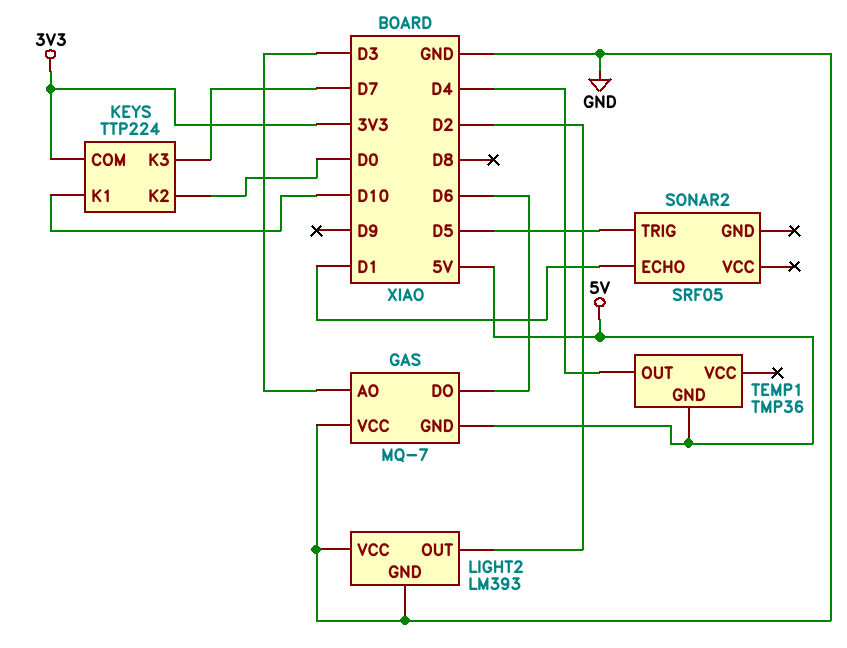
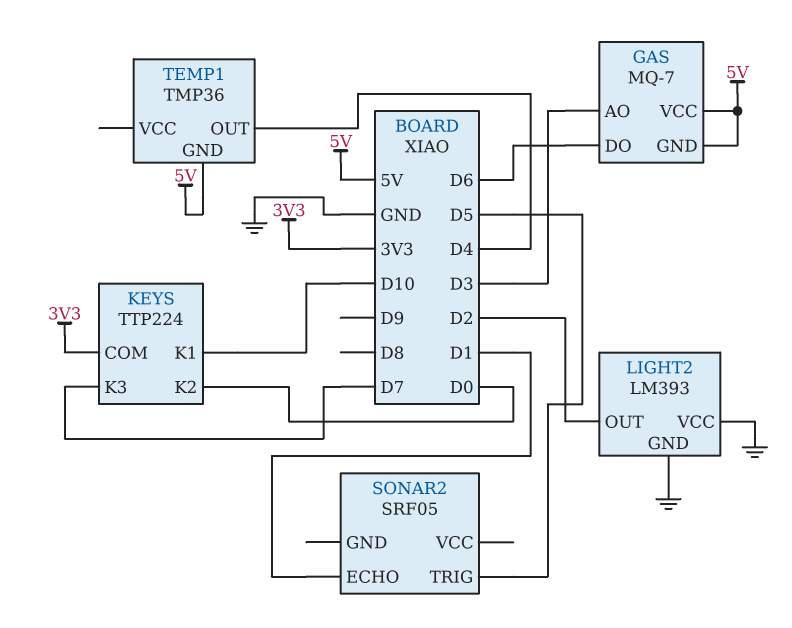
GAS pin VCC: GND -> 5V

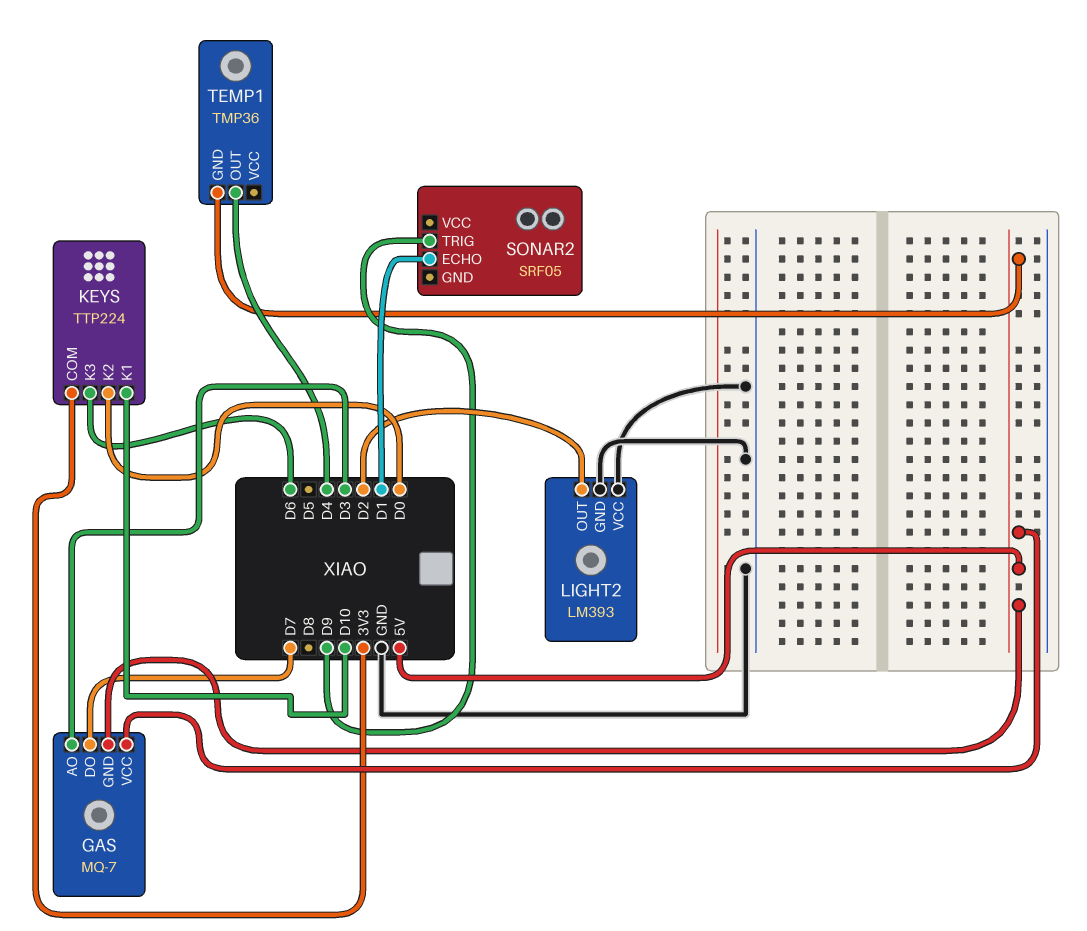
GAS pin DO: D6 -> D7
KEYS pin K3: D7 -> D6
SONAR2 pin TRIG: D5 -> D9

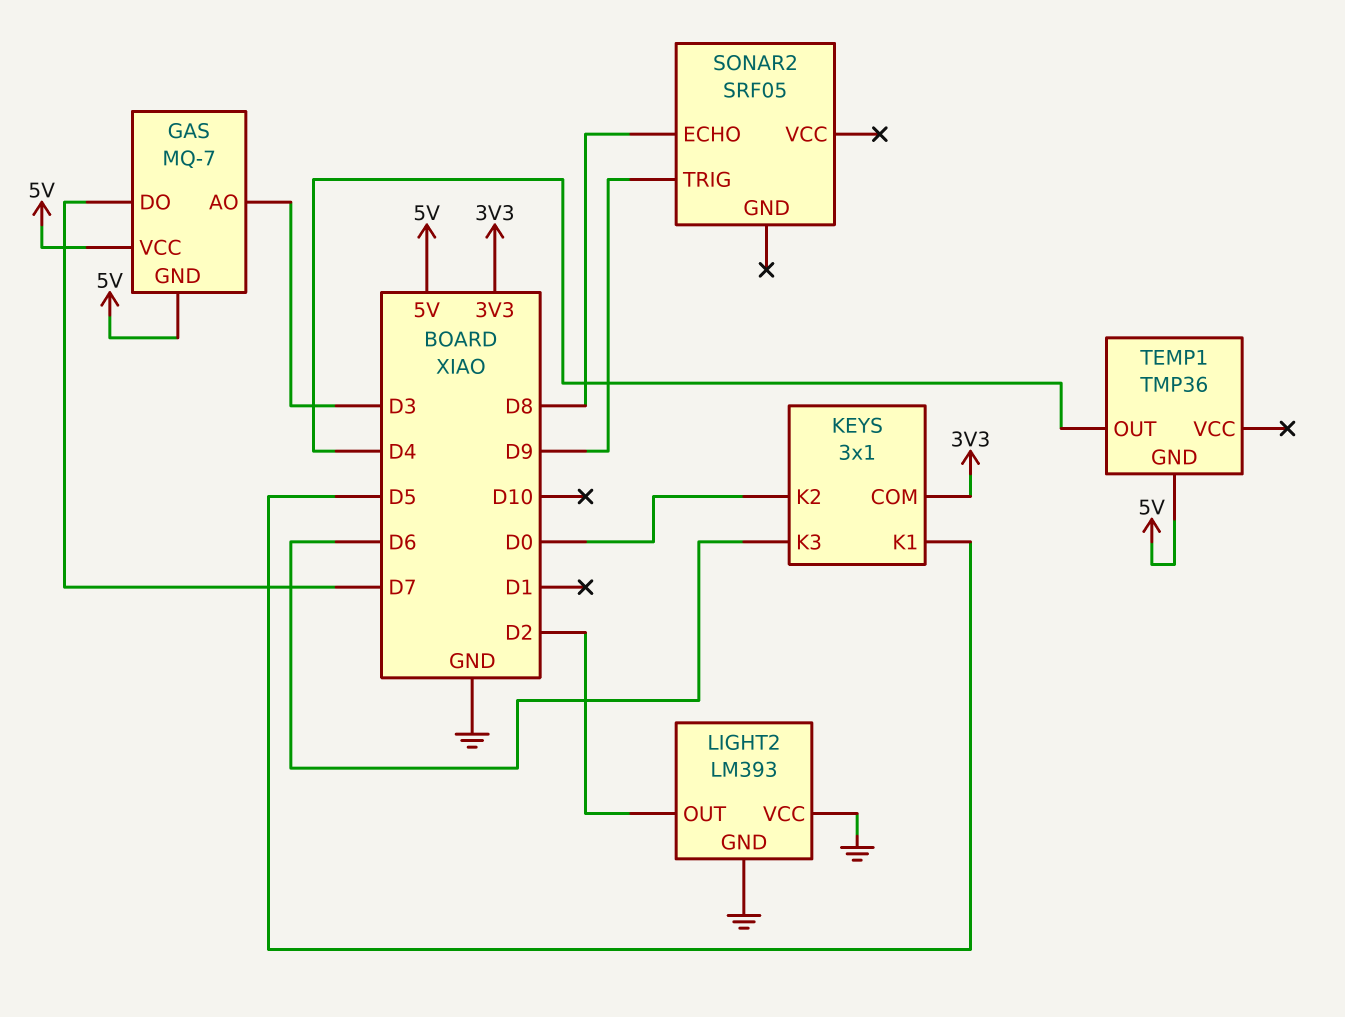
KEYS: TTP224 -> 3x1
KEYS pin K1: D10 -> D5
SONAR2 pin ECHO: D1 -> D8

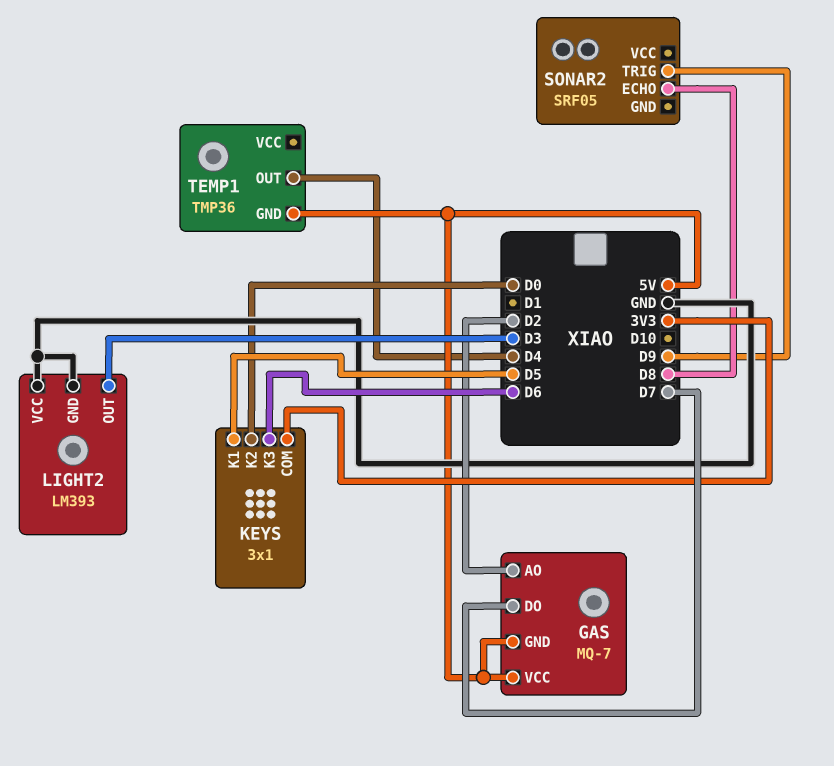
GAS pin AO: D3 -> D2
LIGHT2 pin OUT: D2 -> D3

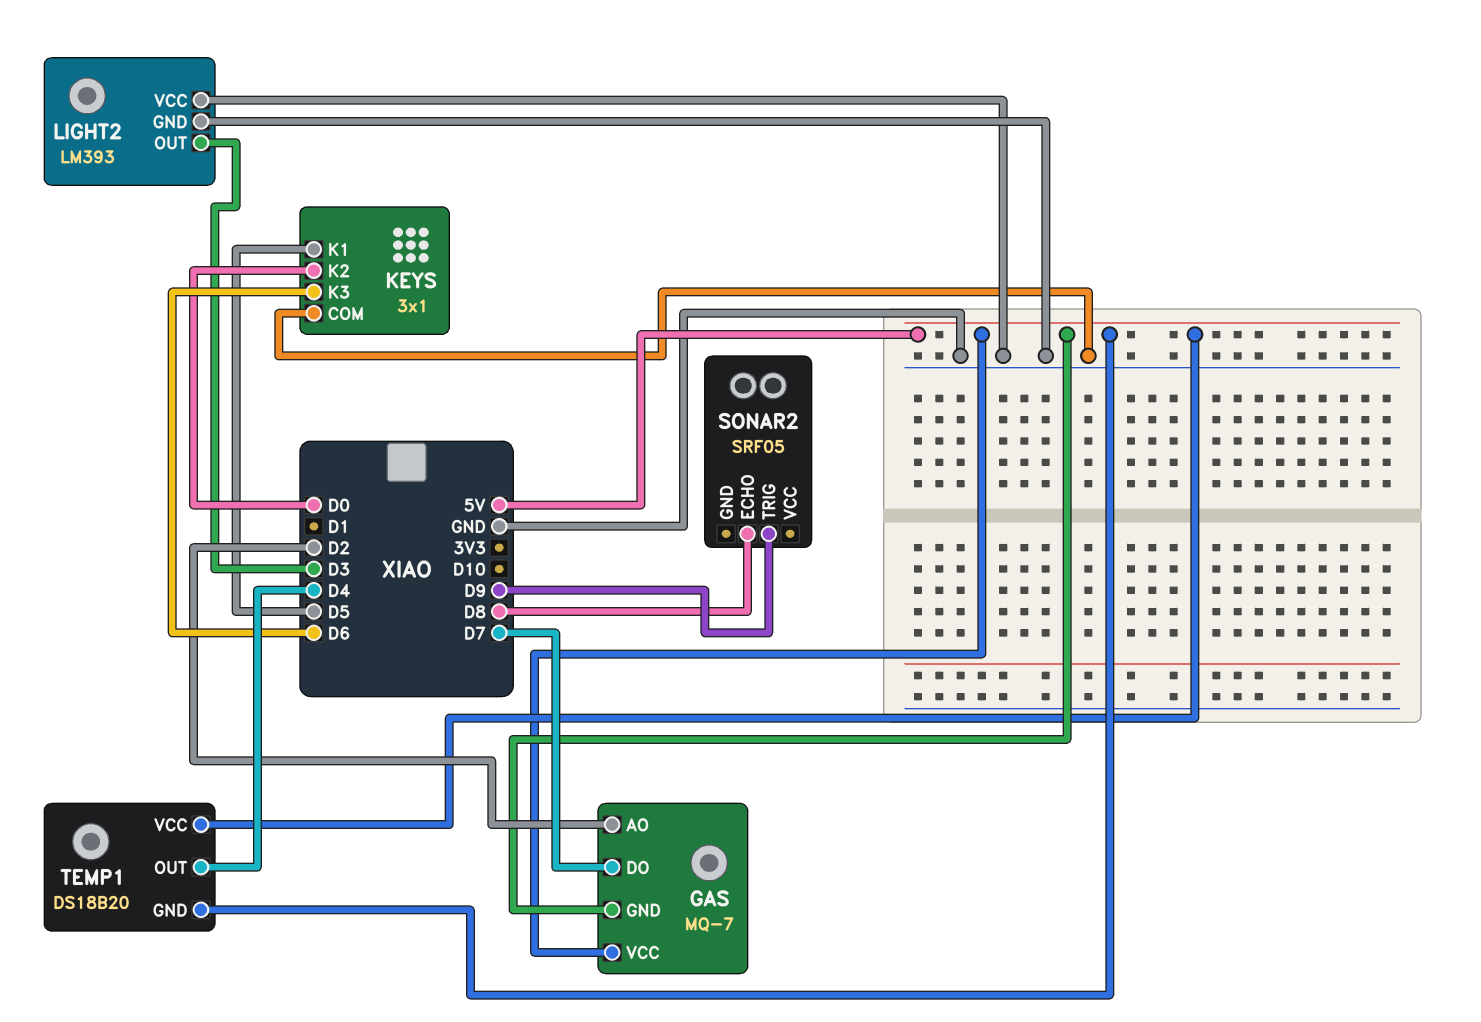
KEYS pin COM: 3V3 -> GND
TEMP1: TMP36 -> DS18B20
TEMP1 pin VCC: none -> 5V

